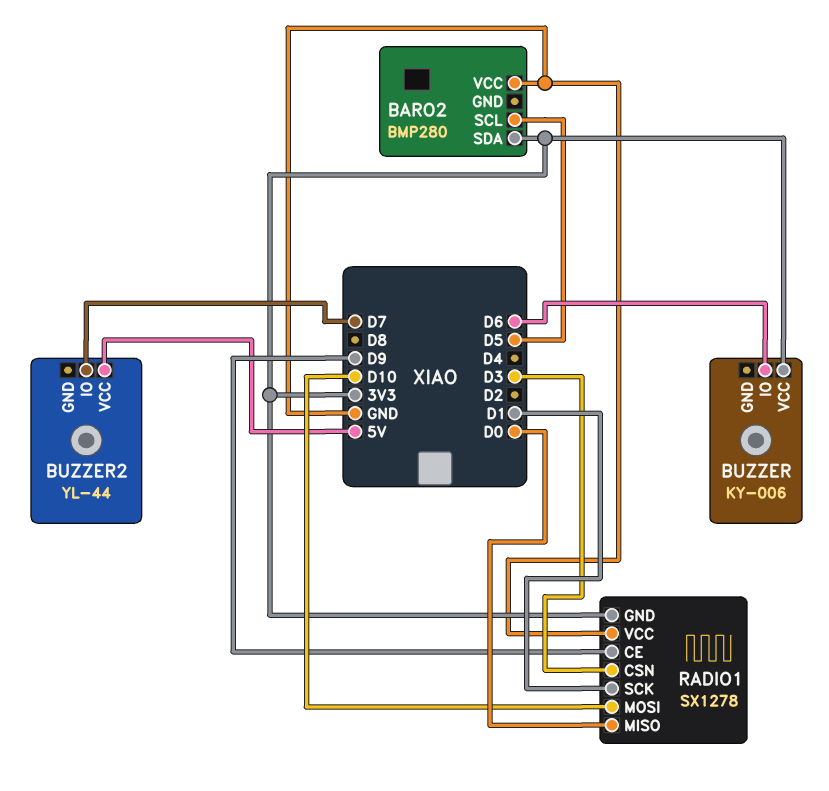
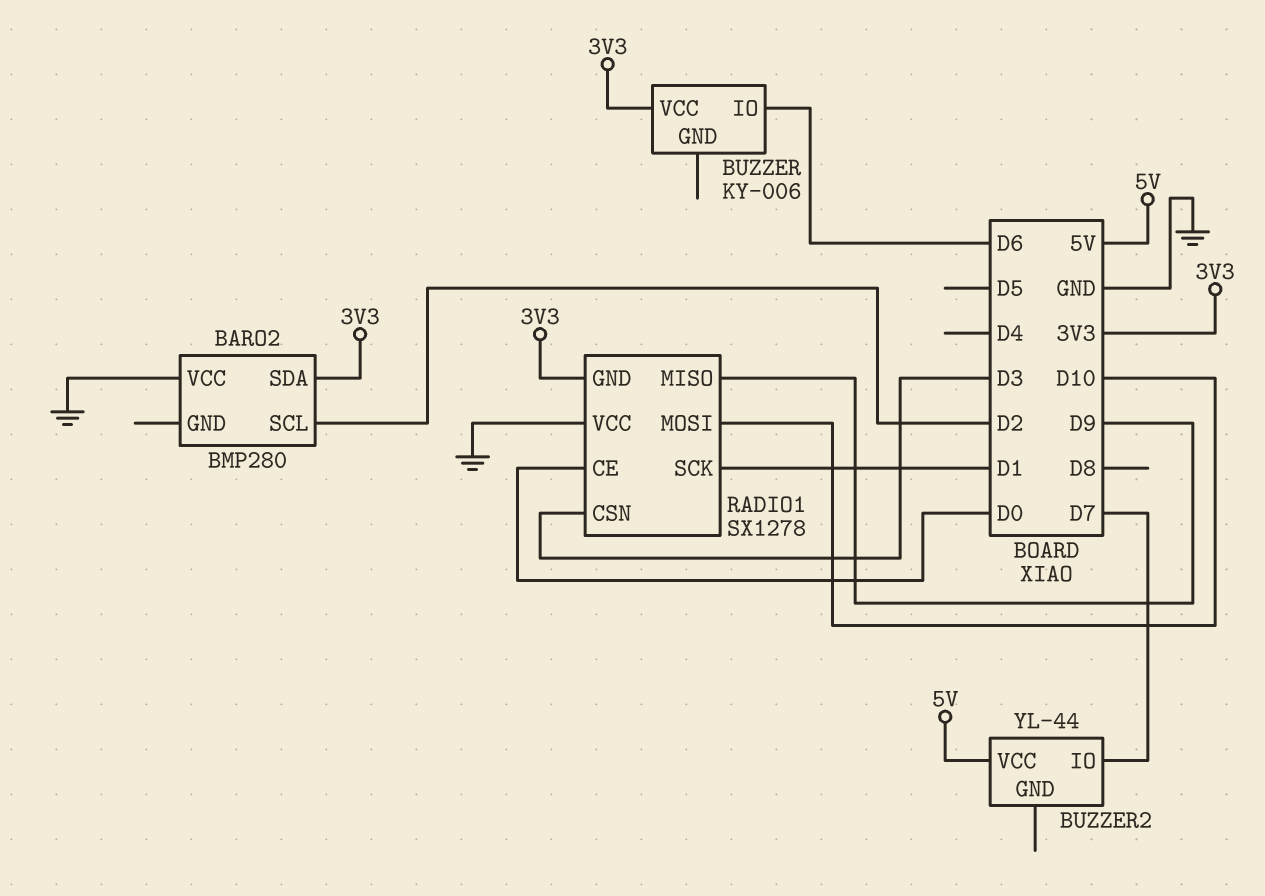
BARO2 pin SCL: D5 -> D2
RADIO1 pin CE: D9 -> D0
RADIO1 pin MISO: D0 -> D9

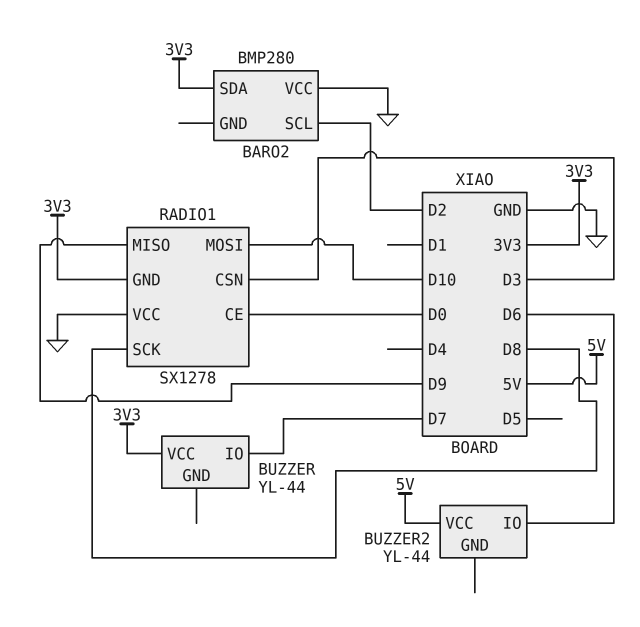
BUZZER: KY-006 -> YL-44
BUZZER pin IO: D6 -> D7
BUZZER2 pin IO: D7 -> D6
RADIO1 pin SCK: D1 -> D8

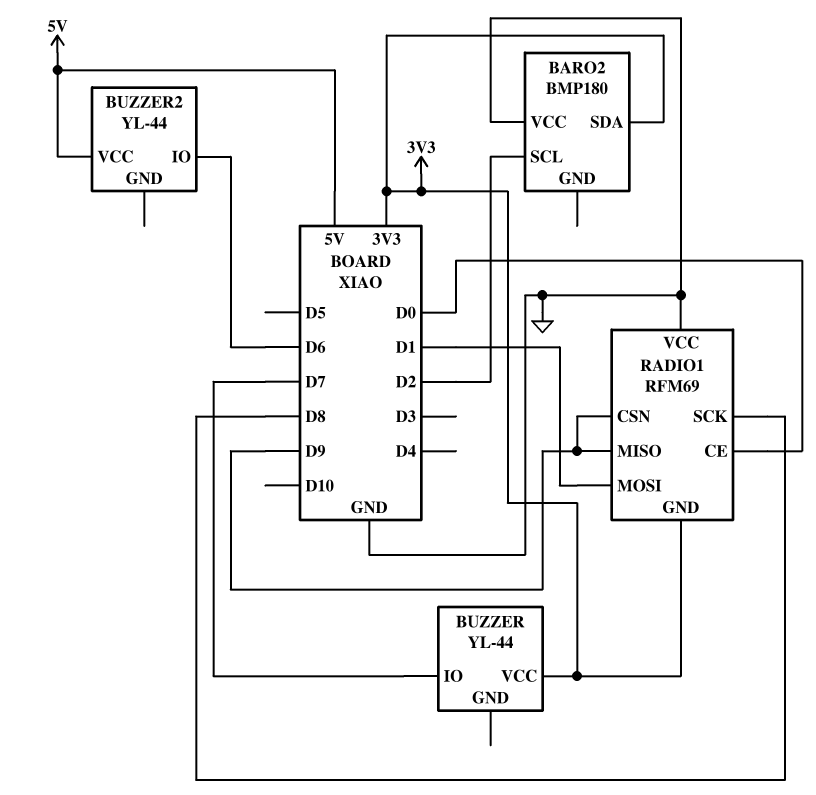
BARO2: BMP280 -> BMP180
RADIO1: SX1278 -> RFM69
RADIO1 pin CSN: D3 -> D9
RADIO1 pin MOSI: D10 -> D1

